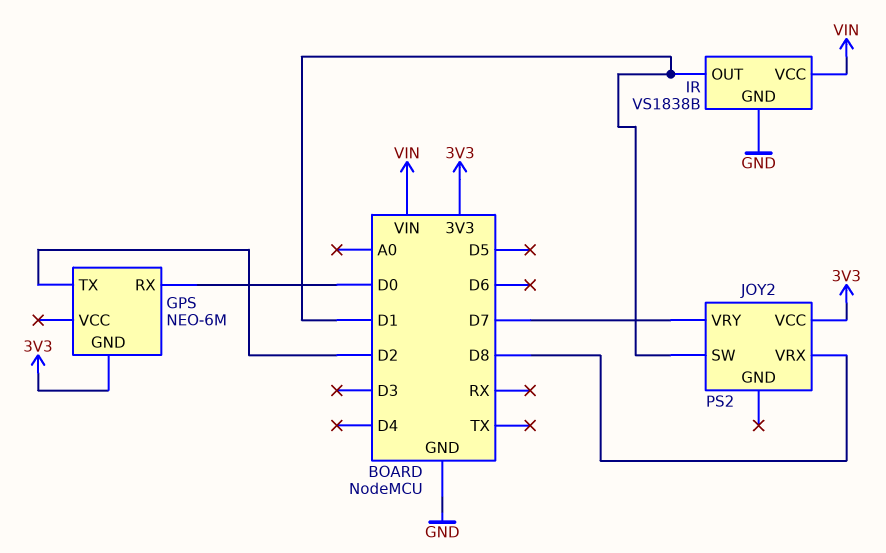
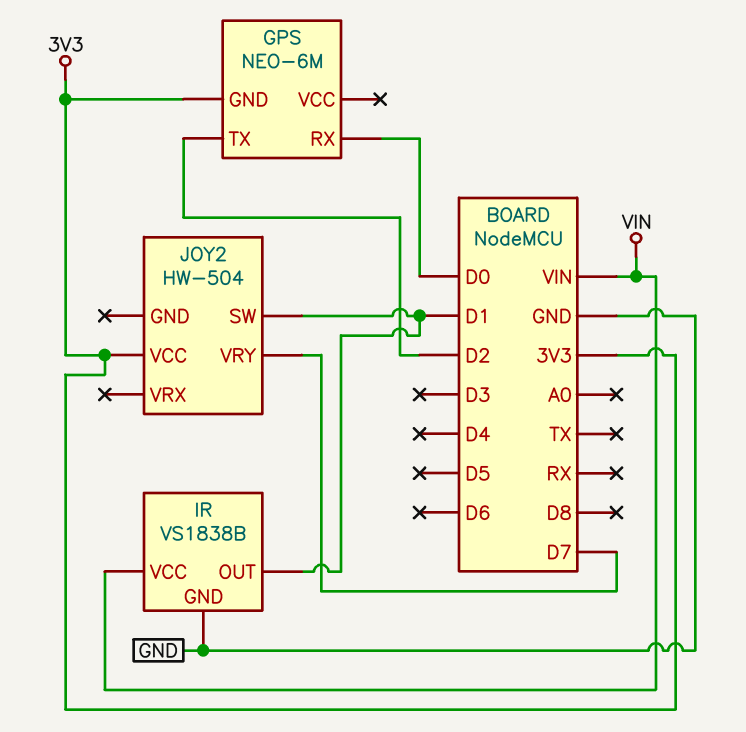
JOY2: PS2 -> HW-504
JOY2 pin VRX: D8 -> none

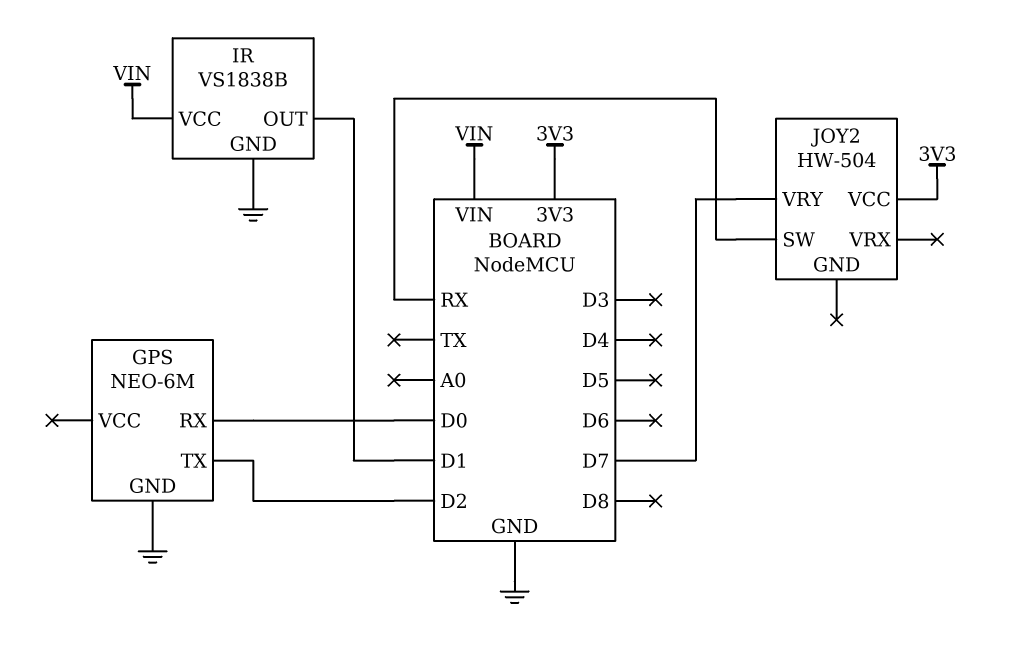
GPS pin GND: 3V3 -> GND
JOY2 pin SW: D1 -> RX

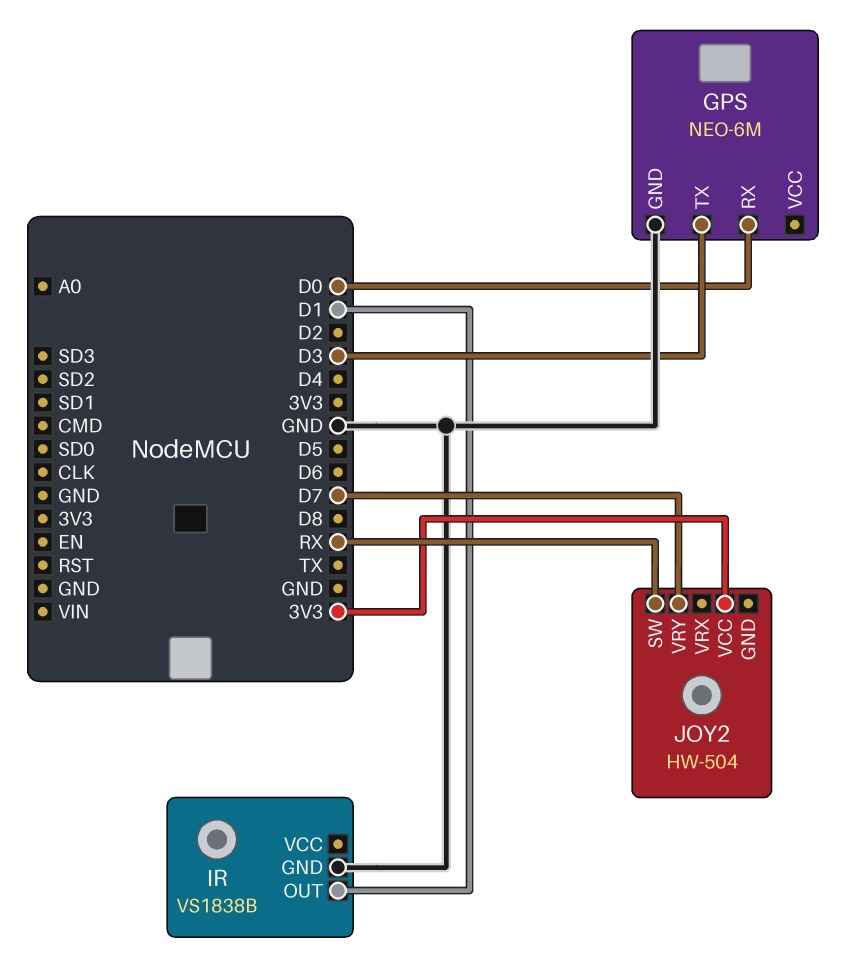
GPS pin TX: D2 -> D3
IR pin VCC: VIN -> none

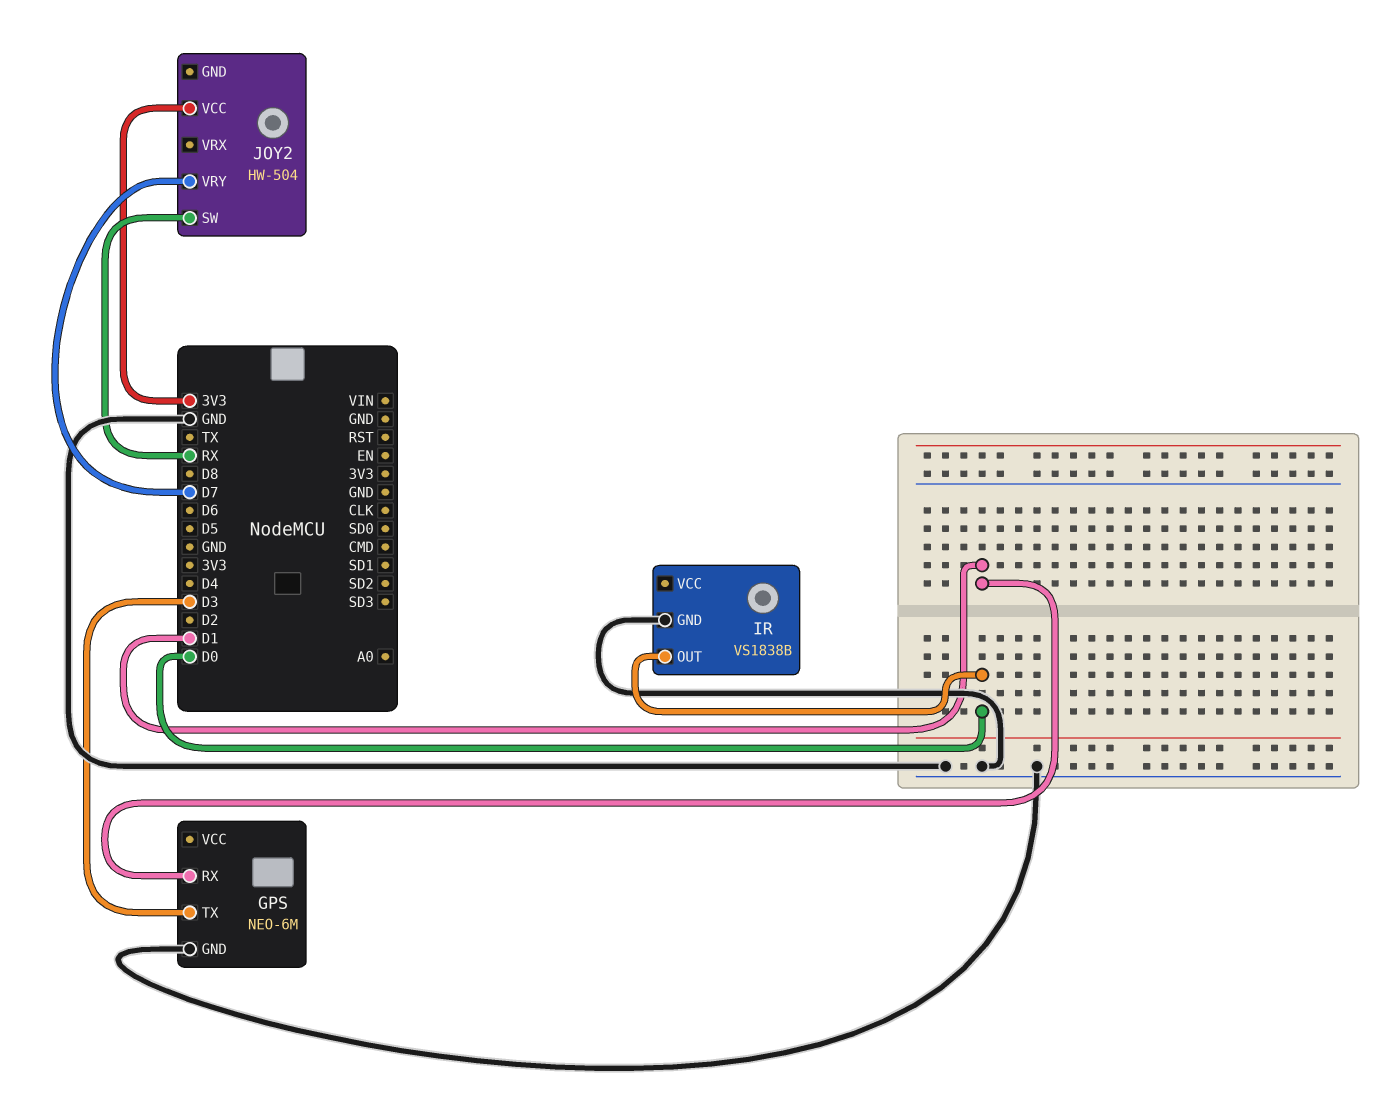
GPS pin RX: D0 -> D1
IR pin OUT: D1 -> D0

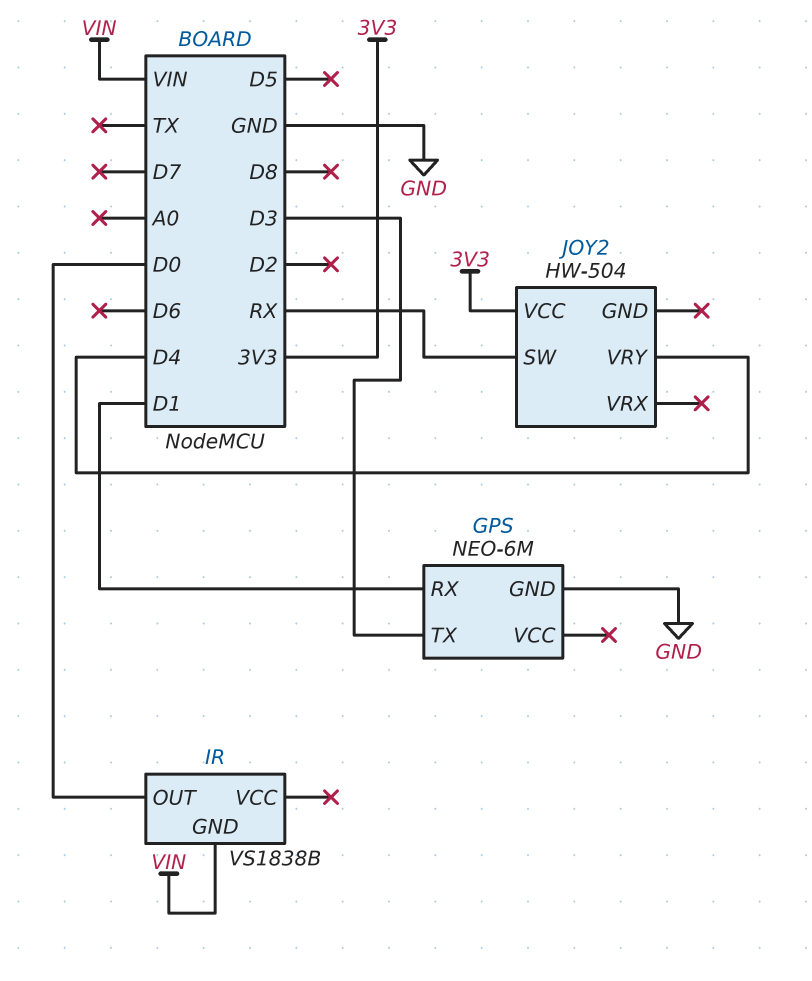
IR pin GND: GND -> VIN
JOY2 pin VRY: D7 -> D4

